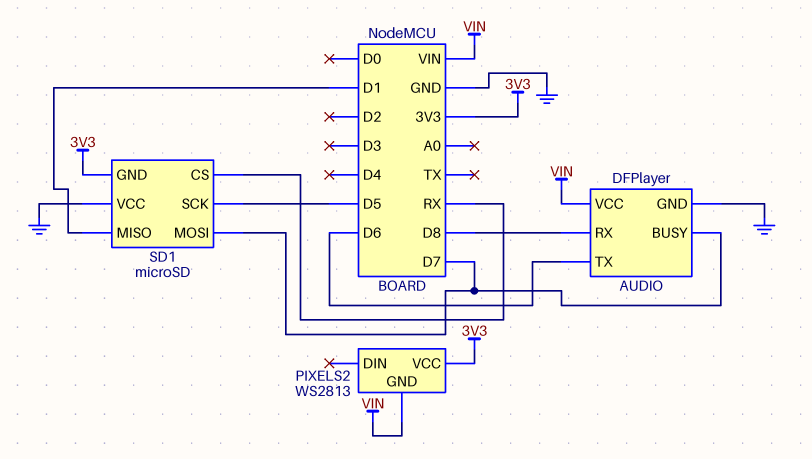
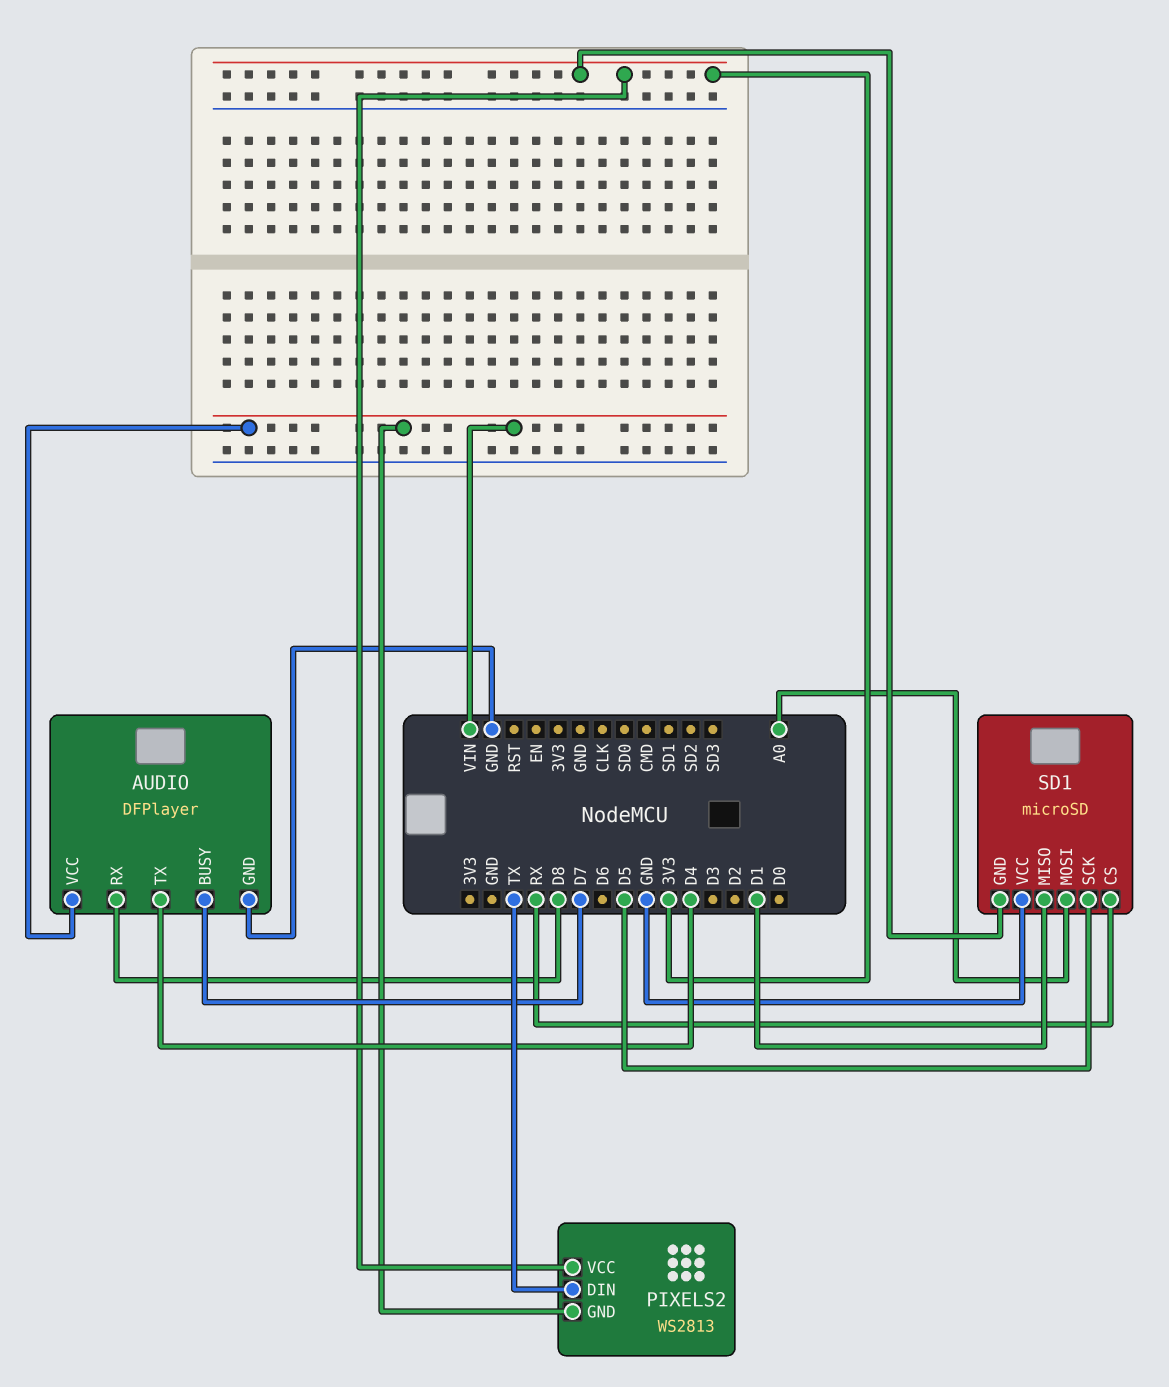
AUDIO pin TX: D6 -> D4
PIXELS2 pin DIN: none -> TX
SD1 pin MOSI: D7 -> A0

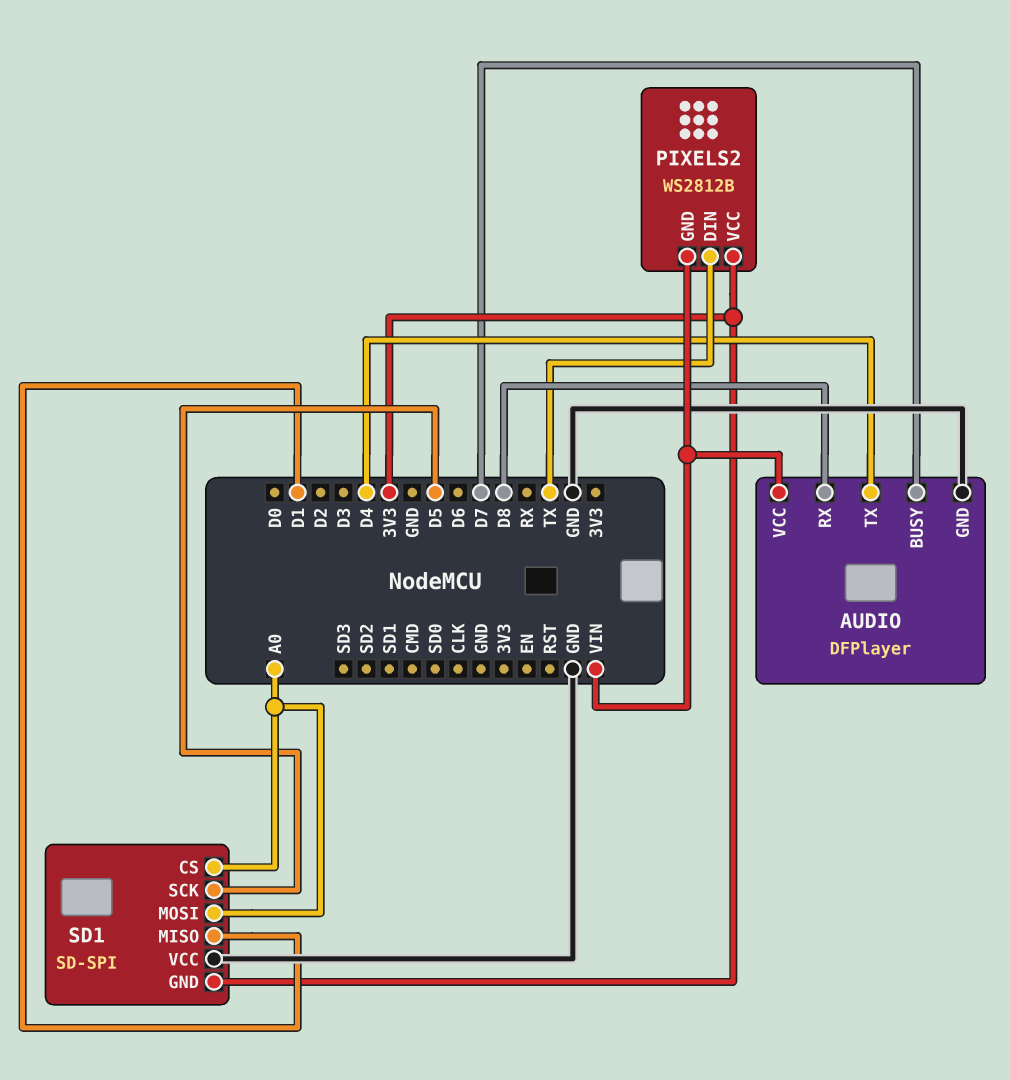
PIXELS2: WS2813 -> WS2812B
SD1: microSD -> SD-SPI
SD1 pin CS: RX -> A0

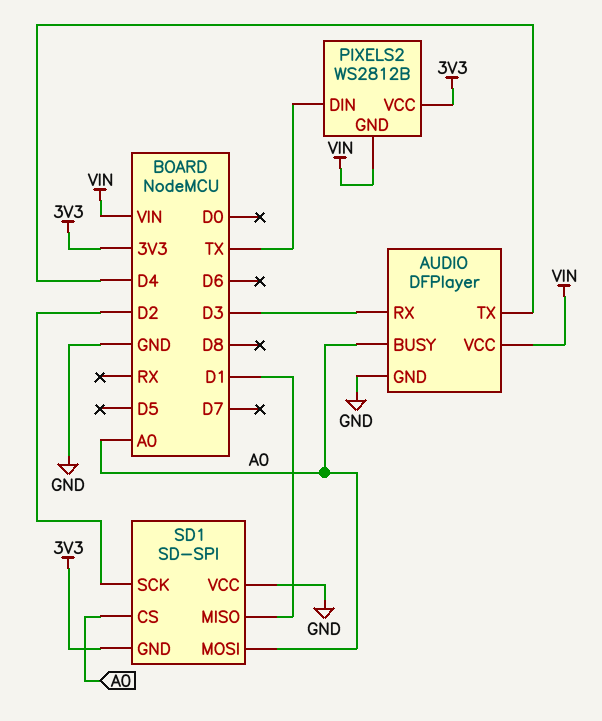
AUDIO pin BUSY: D7 -> A0
AUDIO pin RX: D8 -> D3
SD1 pin SCK: D5 -> D2

